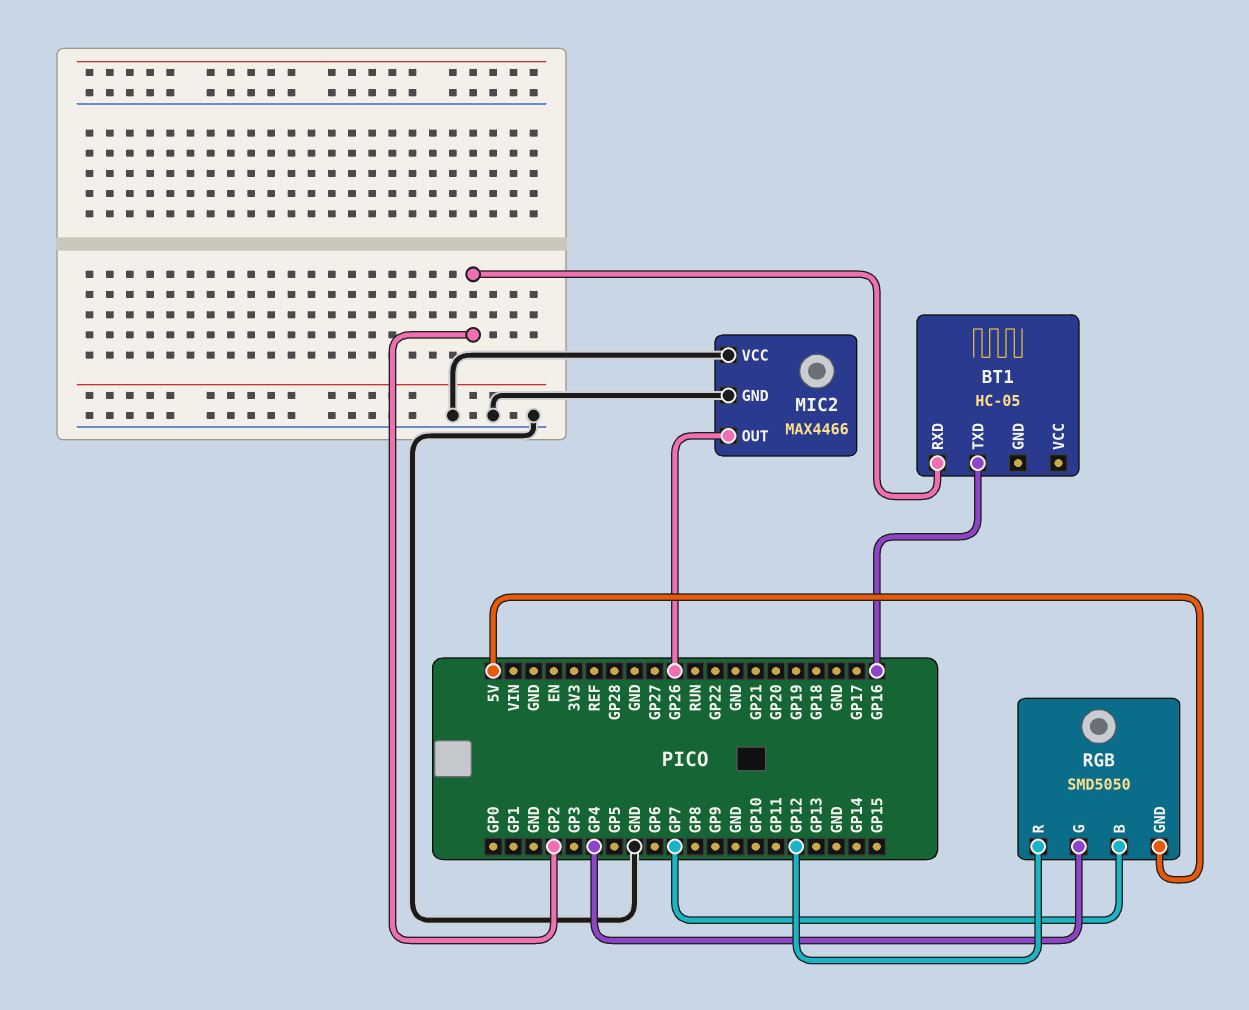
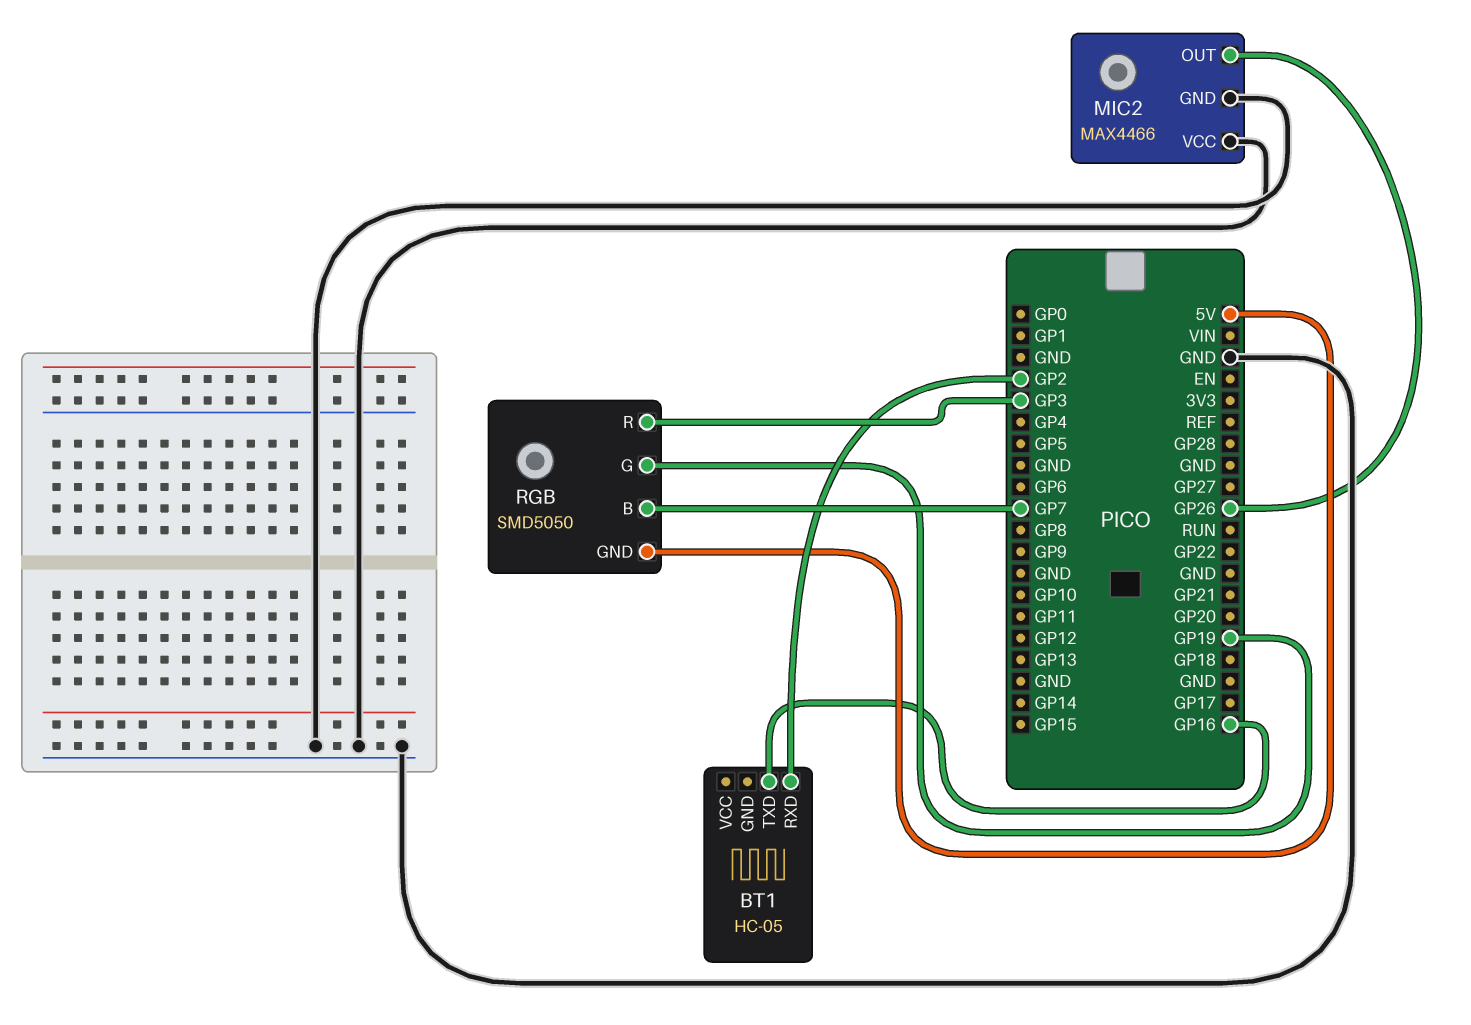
RGB pin G: GP4 -> GP19
RGB pin R: GP12 -> GP3

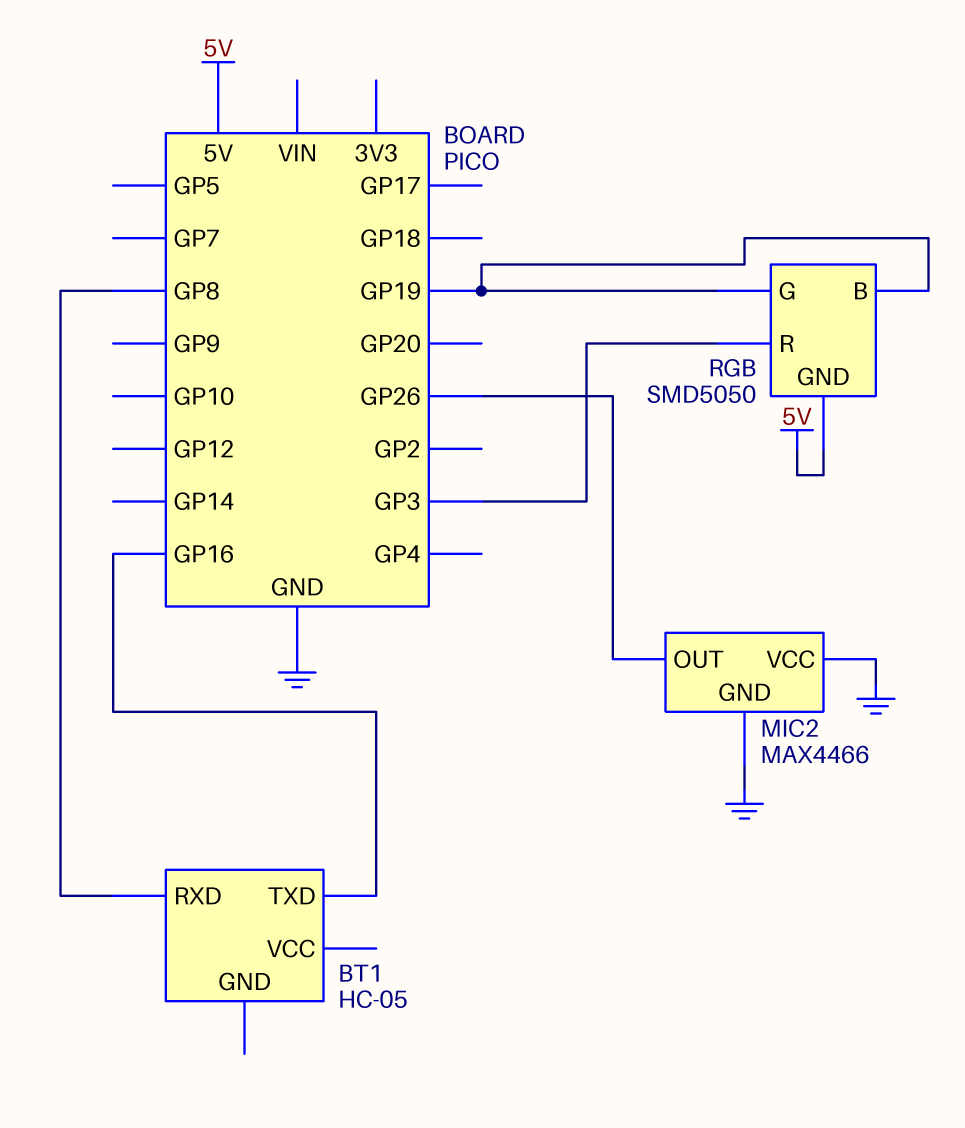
BT1 pin RXD: GP2 -> GP8
RGB pin B: GP7 -> GP19

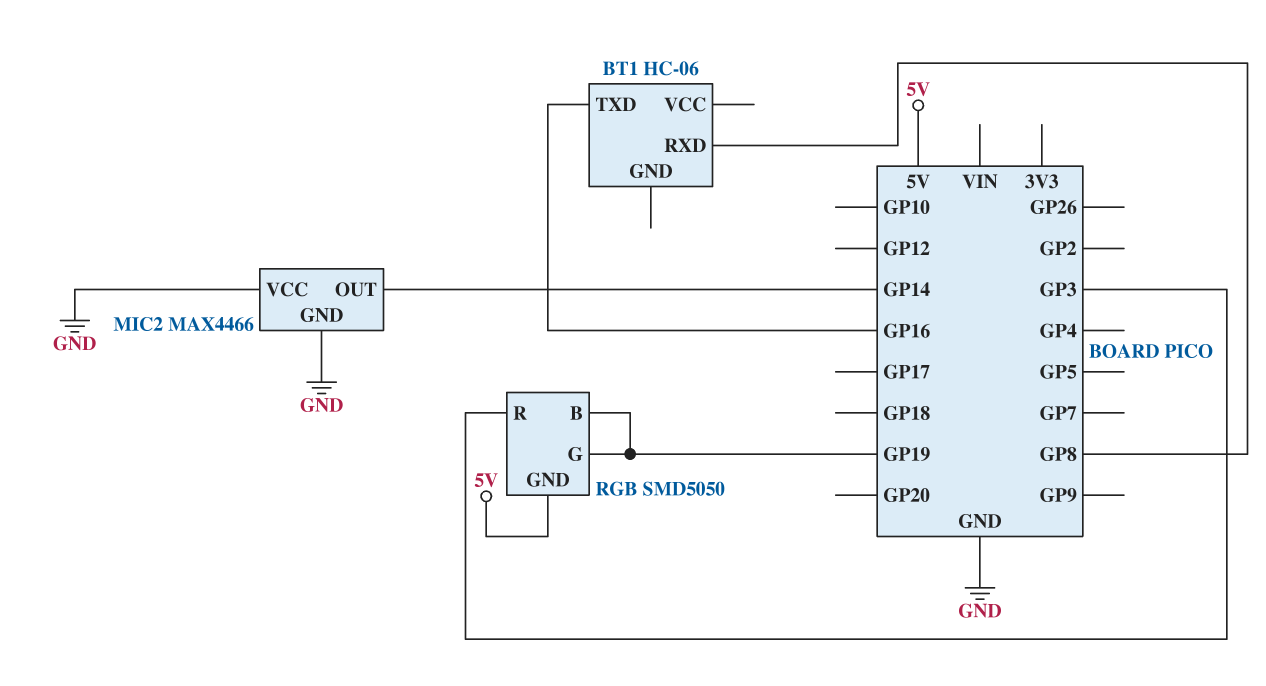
BT1: HC-05 -> HC-06
MIC2 pin OUT: GP26 -> GP14

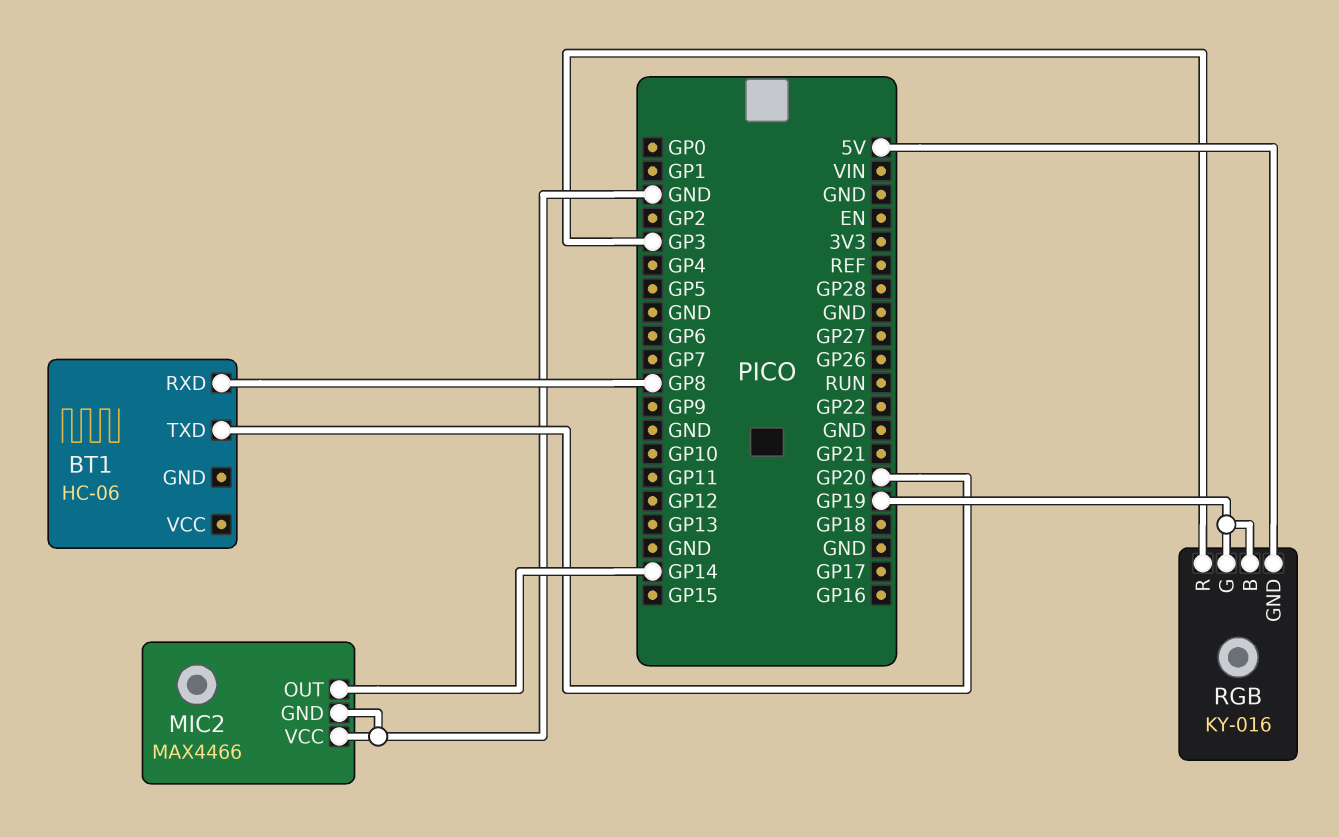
BT1 pin TXD: GP16 -> GP20
RGB: SMD5050 -> KY-016

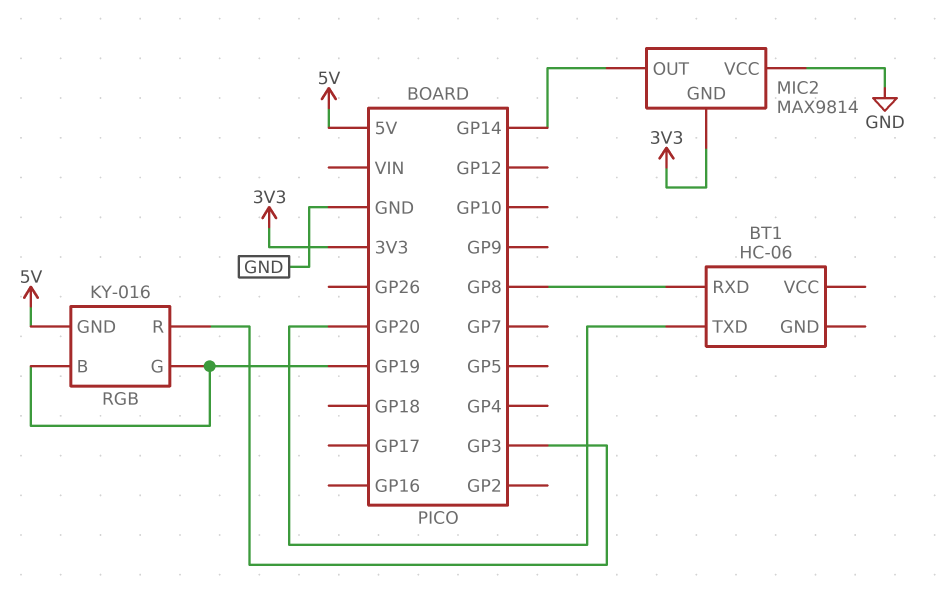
MIC2: MAX4466 -> MAX9814
MIC2 pin GND: GND -> 3V3

